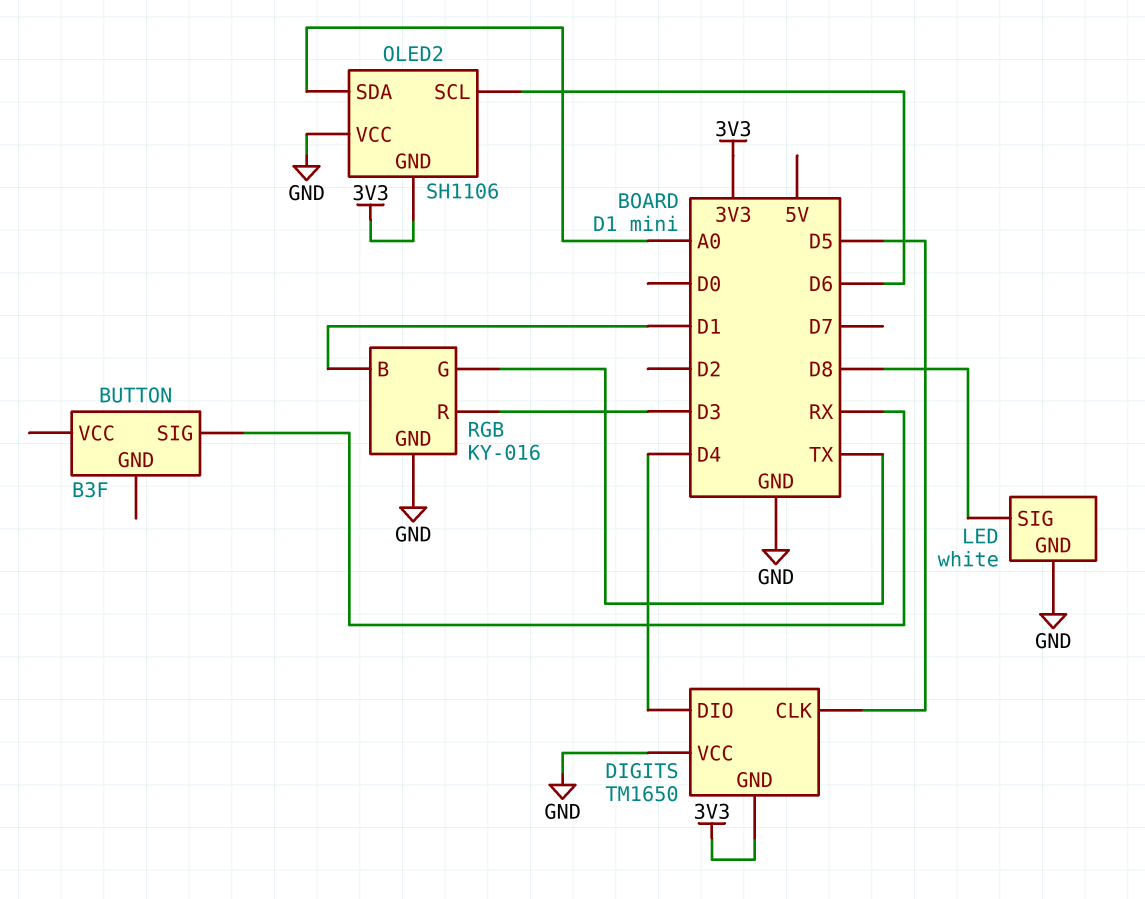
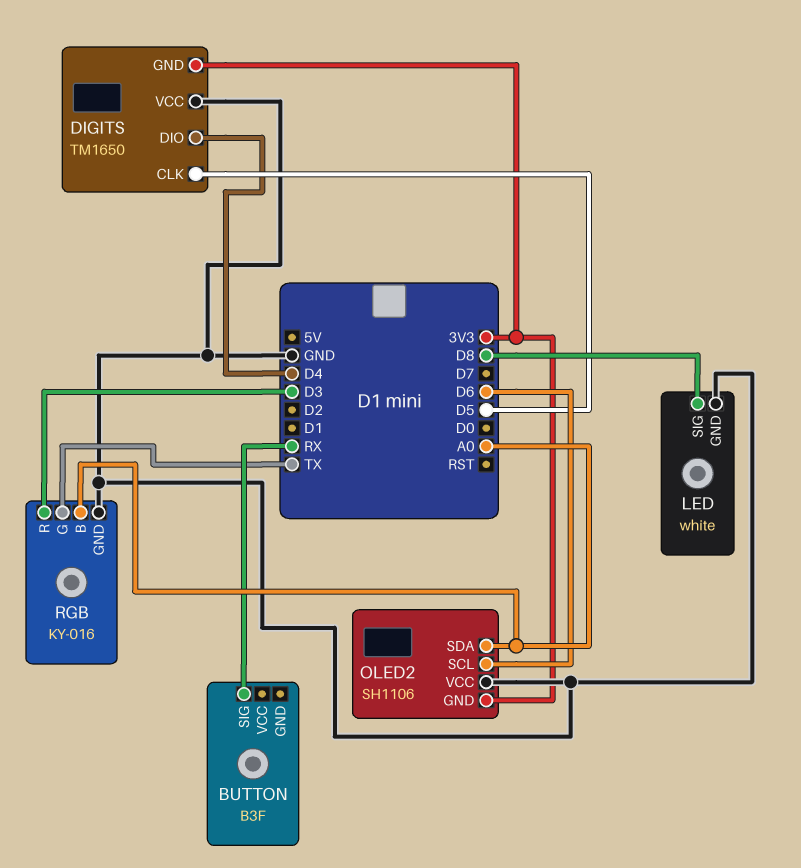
RGB pin B: D1 -> A0

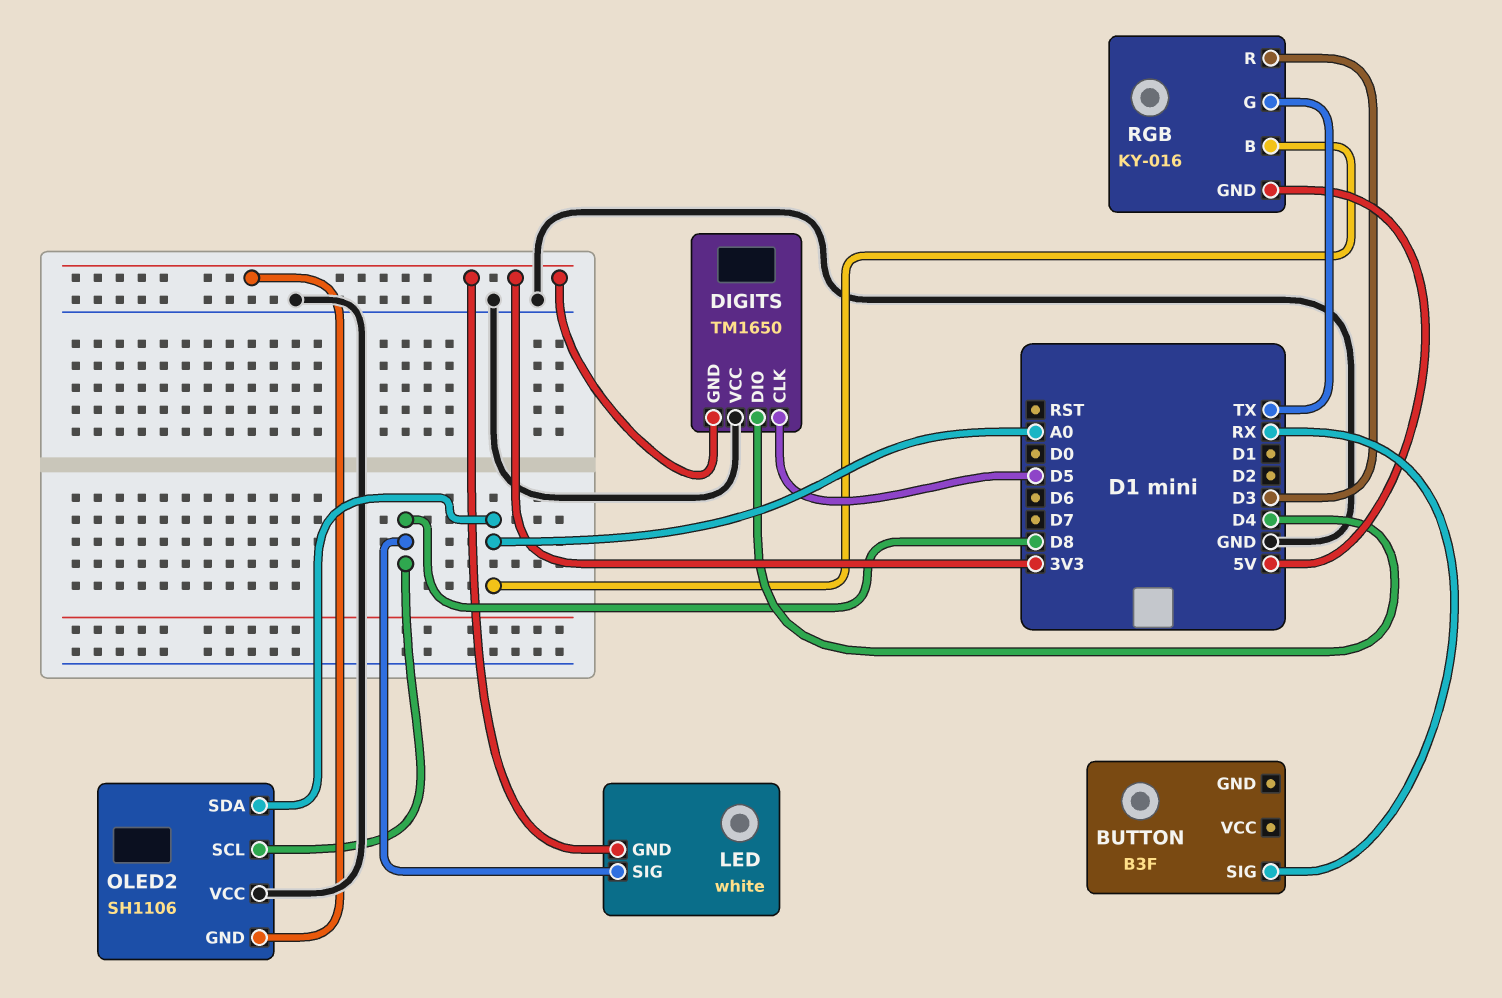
LED pin GND: GND -> 3V3
OLED2 pin SCL: D6 -> D8
RGB pin GND: GND -> 5V

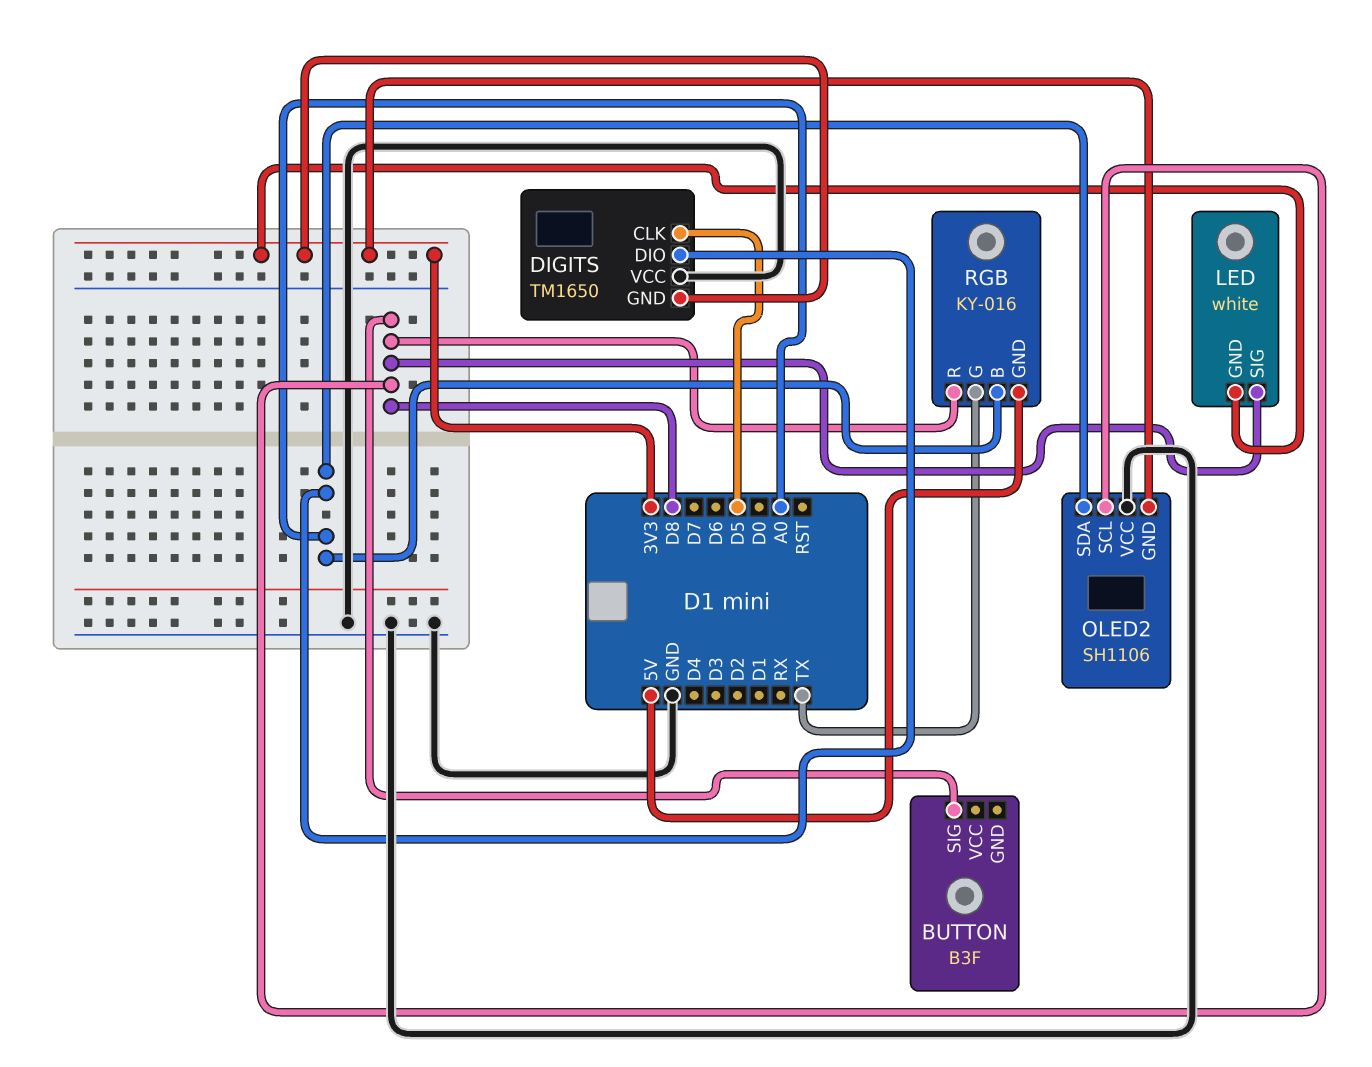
BUTTON pin SIG: RX -> D8
DIGITS pin DIO: D4 -> A0
RGB pin R: D3 -> D8

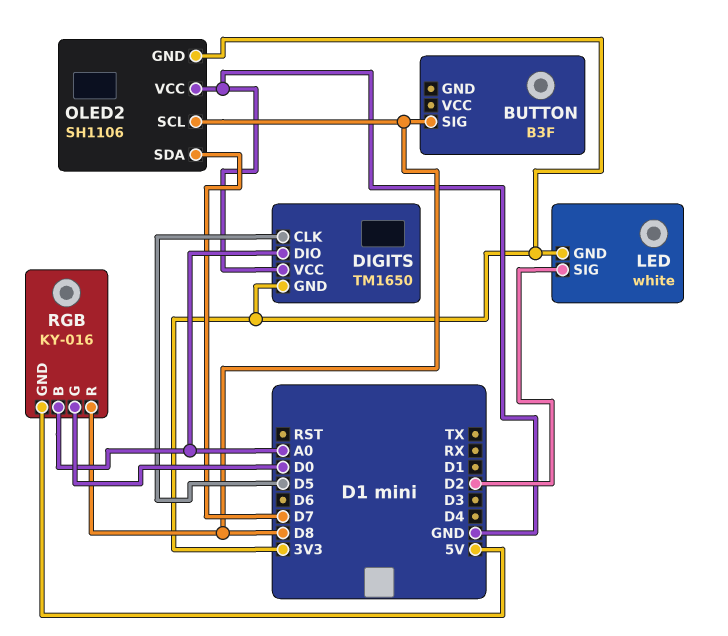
LED pin SIG: D8 -> D2
OLED2 pin SDA: A0 -> D7
RGB pin G: TX -> D0

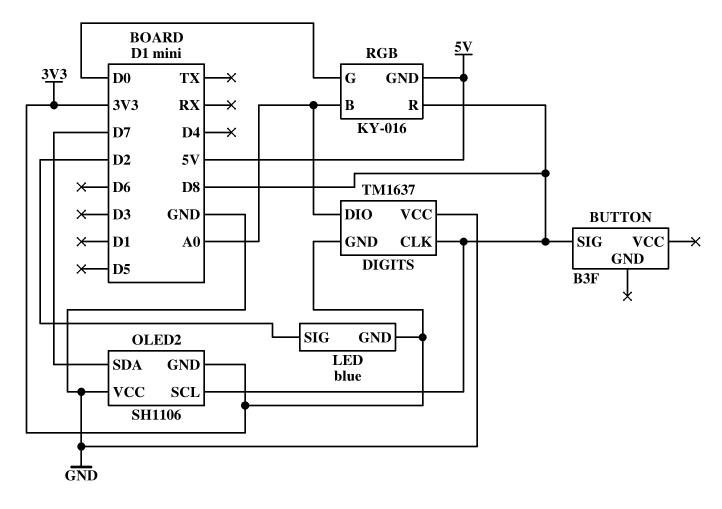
DIGITS: TM1650 -> TM1637
DIGITS pin CLK: D5 -> D8
LED: white -> blue

